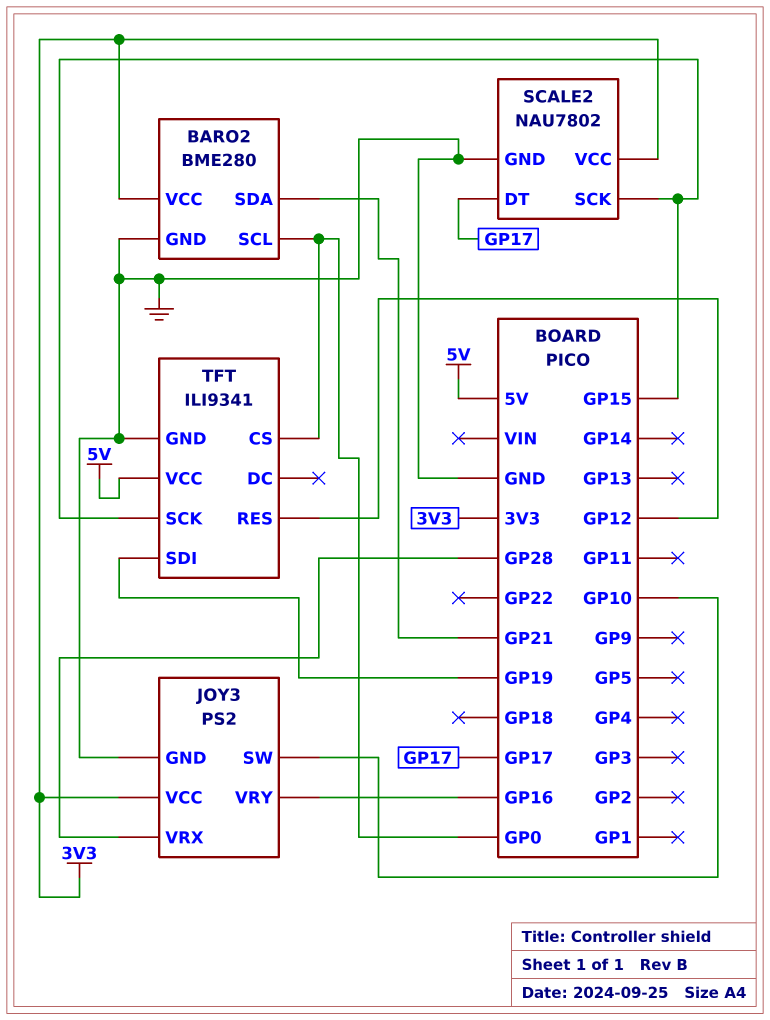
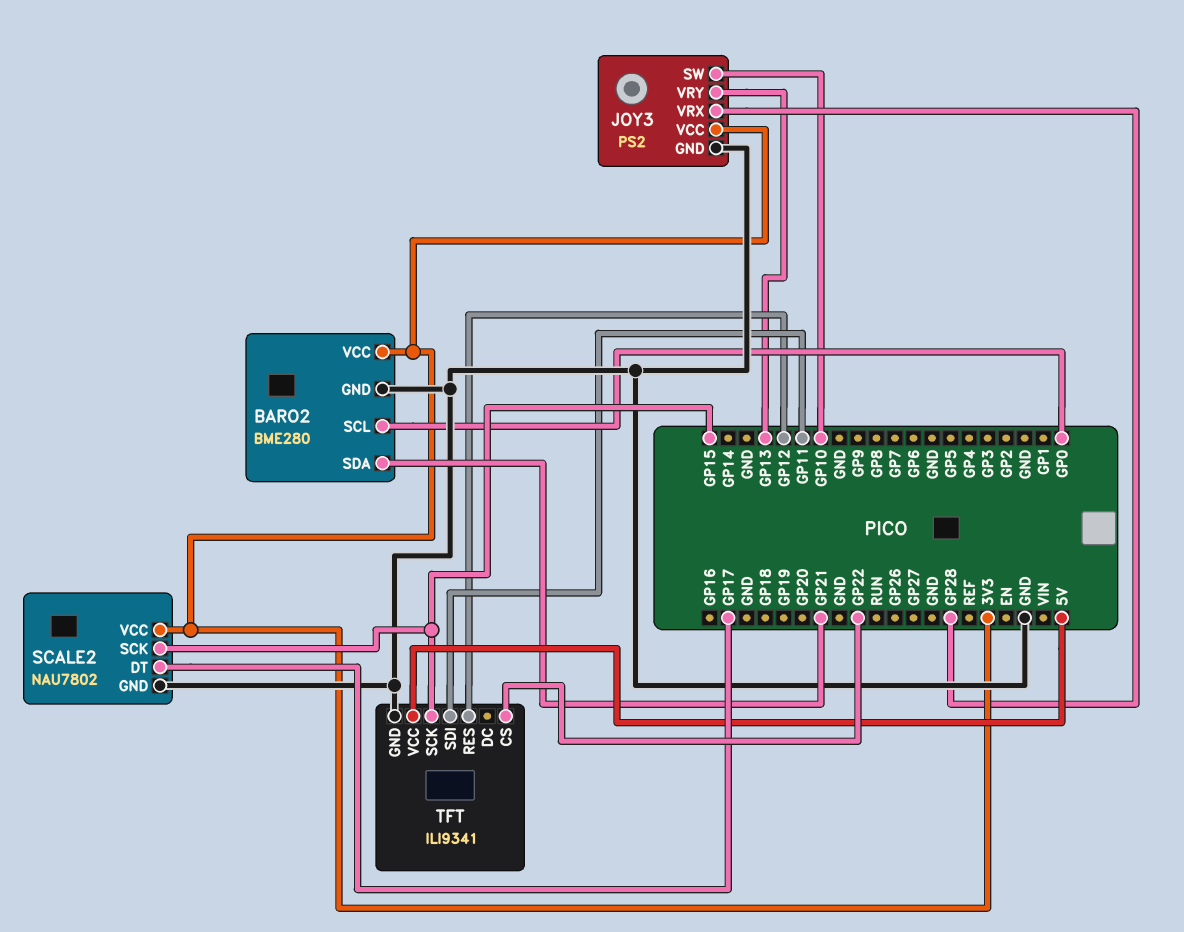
JOY3 pin VRY: GP16 -> GP13
TFT pin CS: GP0 -> GP22
TFT pin SDI: GP19 -> GP11

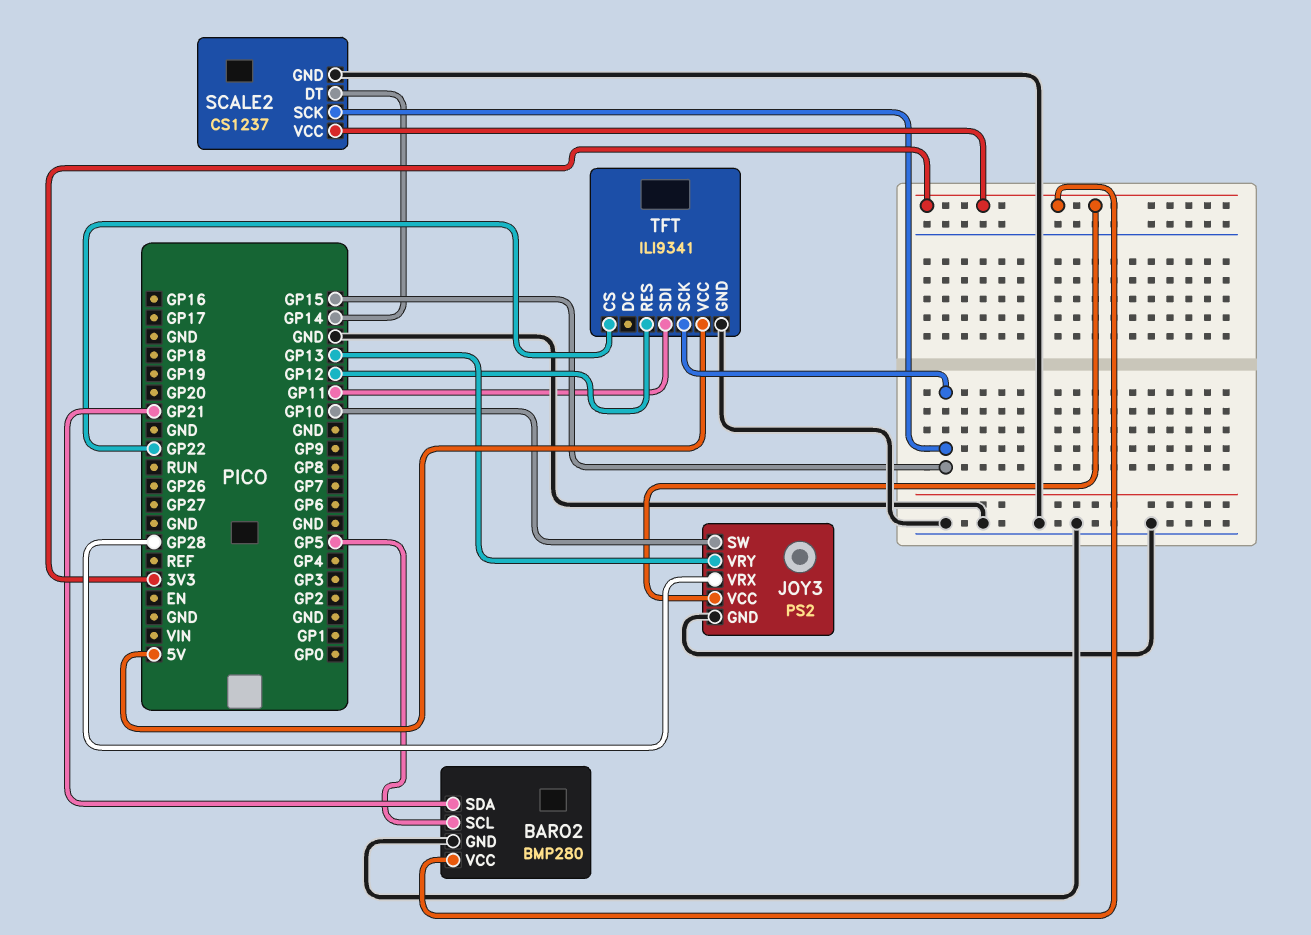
BARO2: BME280 -> BMP280
BARO2 pin SCL: GP0 -> GP5
SCALE2: NAU7802 -> CS1237
SCALE2 pin DT: GP17 -> GP14

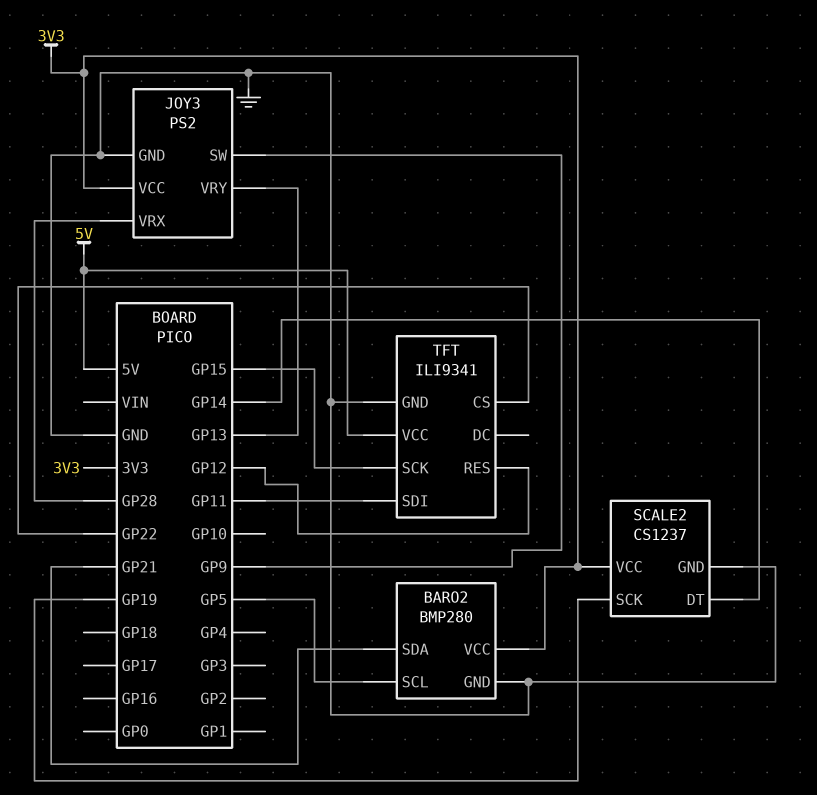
JOY3 pin SW: GP10 -> GP9
SCALE2 pin SCK: GP15 -> GP19

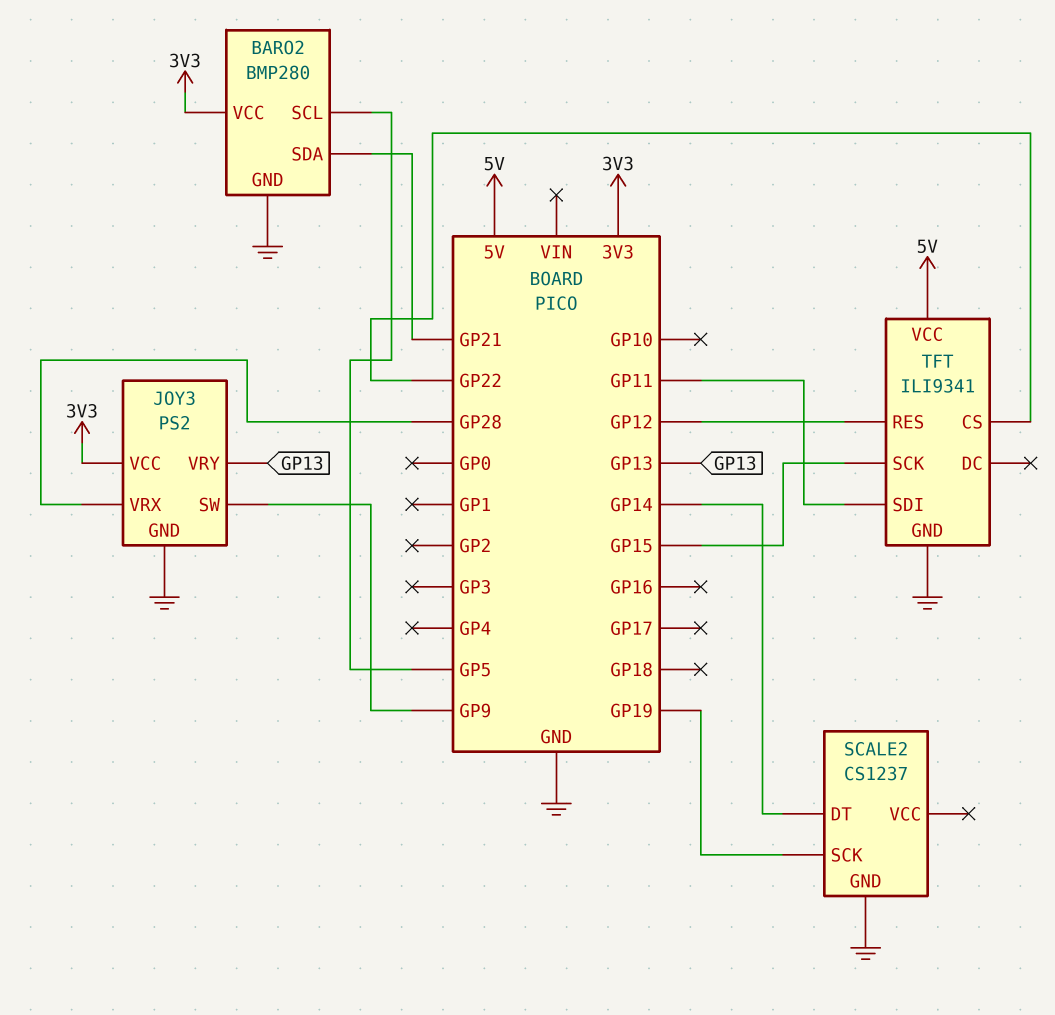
SCALE2 pin VCC: 3V3 -> none

